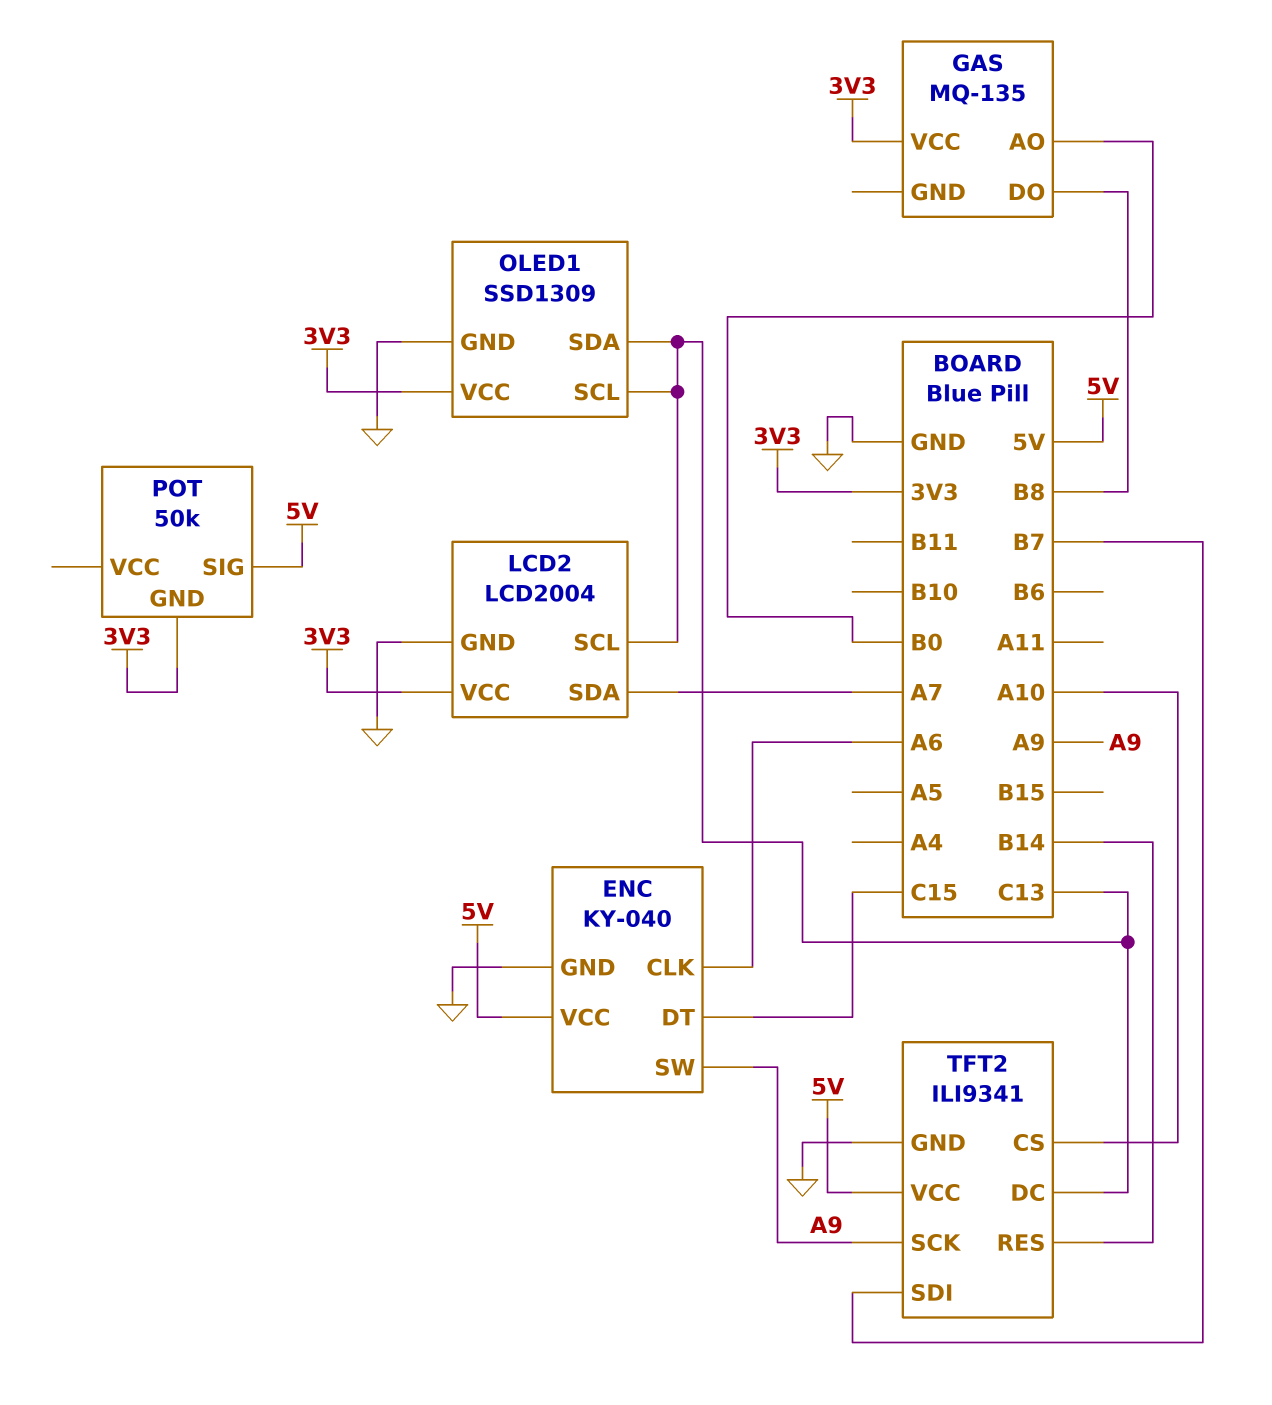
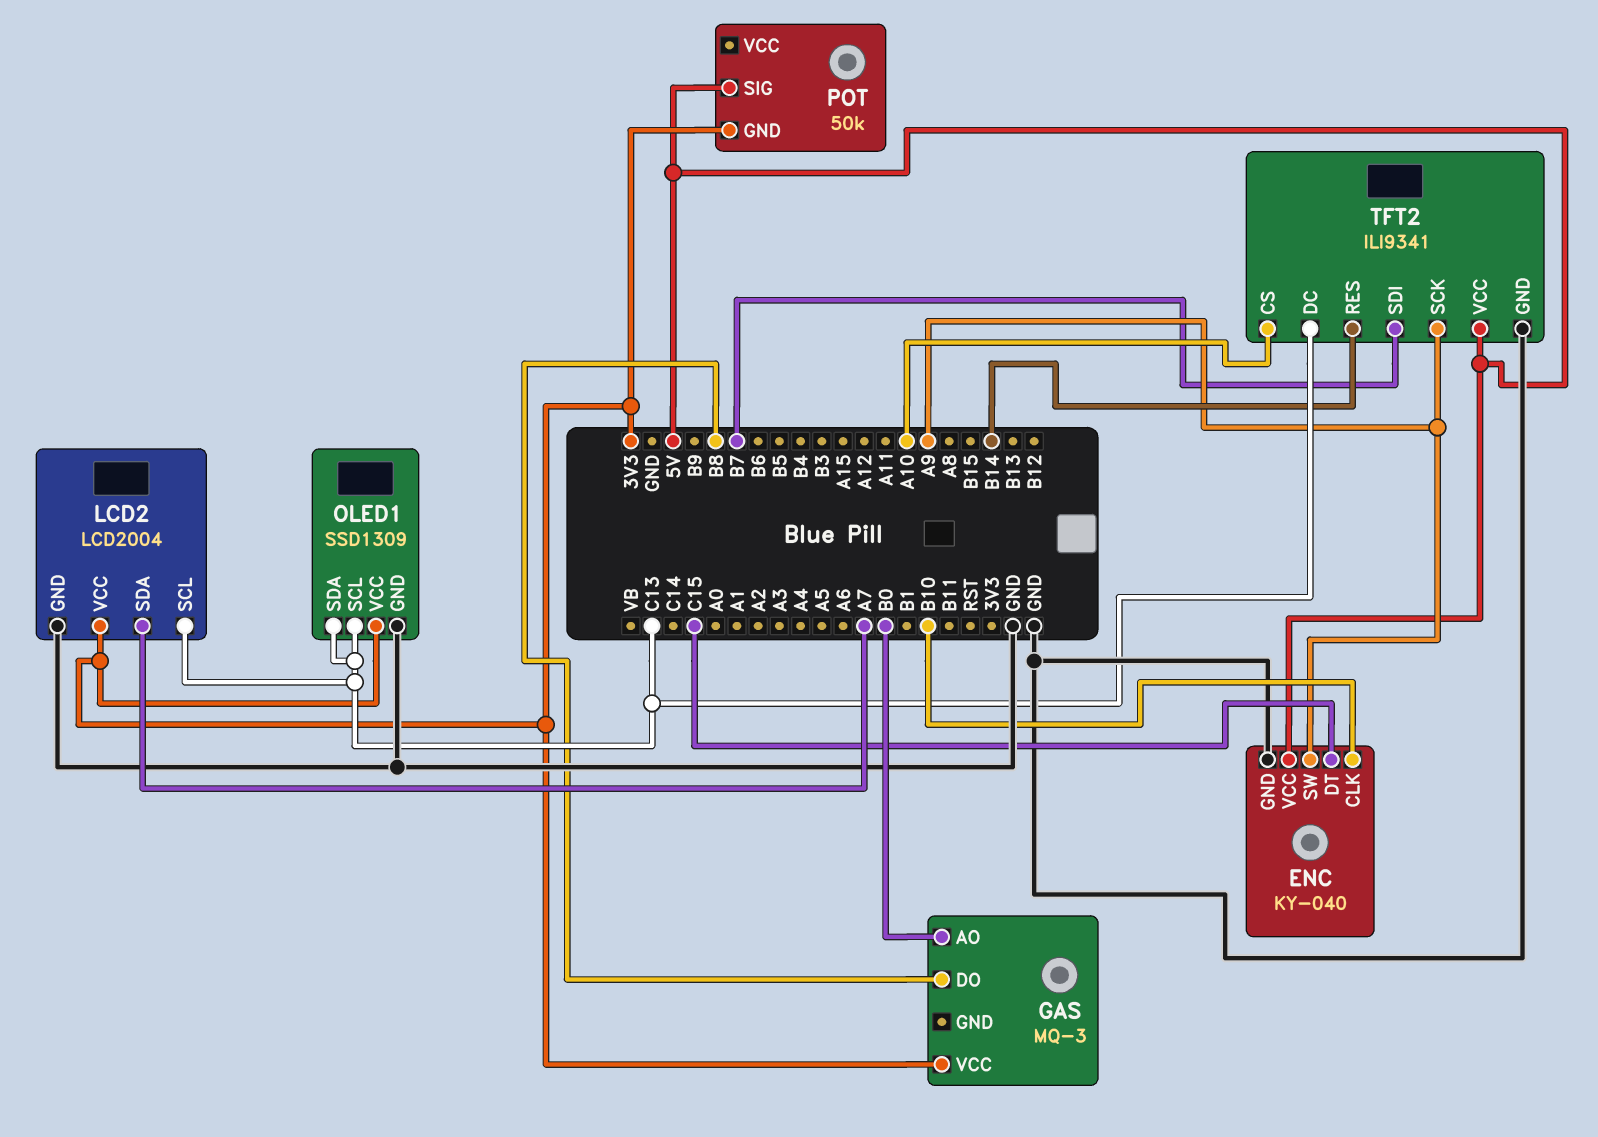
ENC pin CLK: A6 -> B10
GAS: MQ-135 -> MQ-3

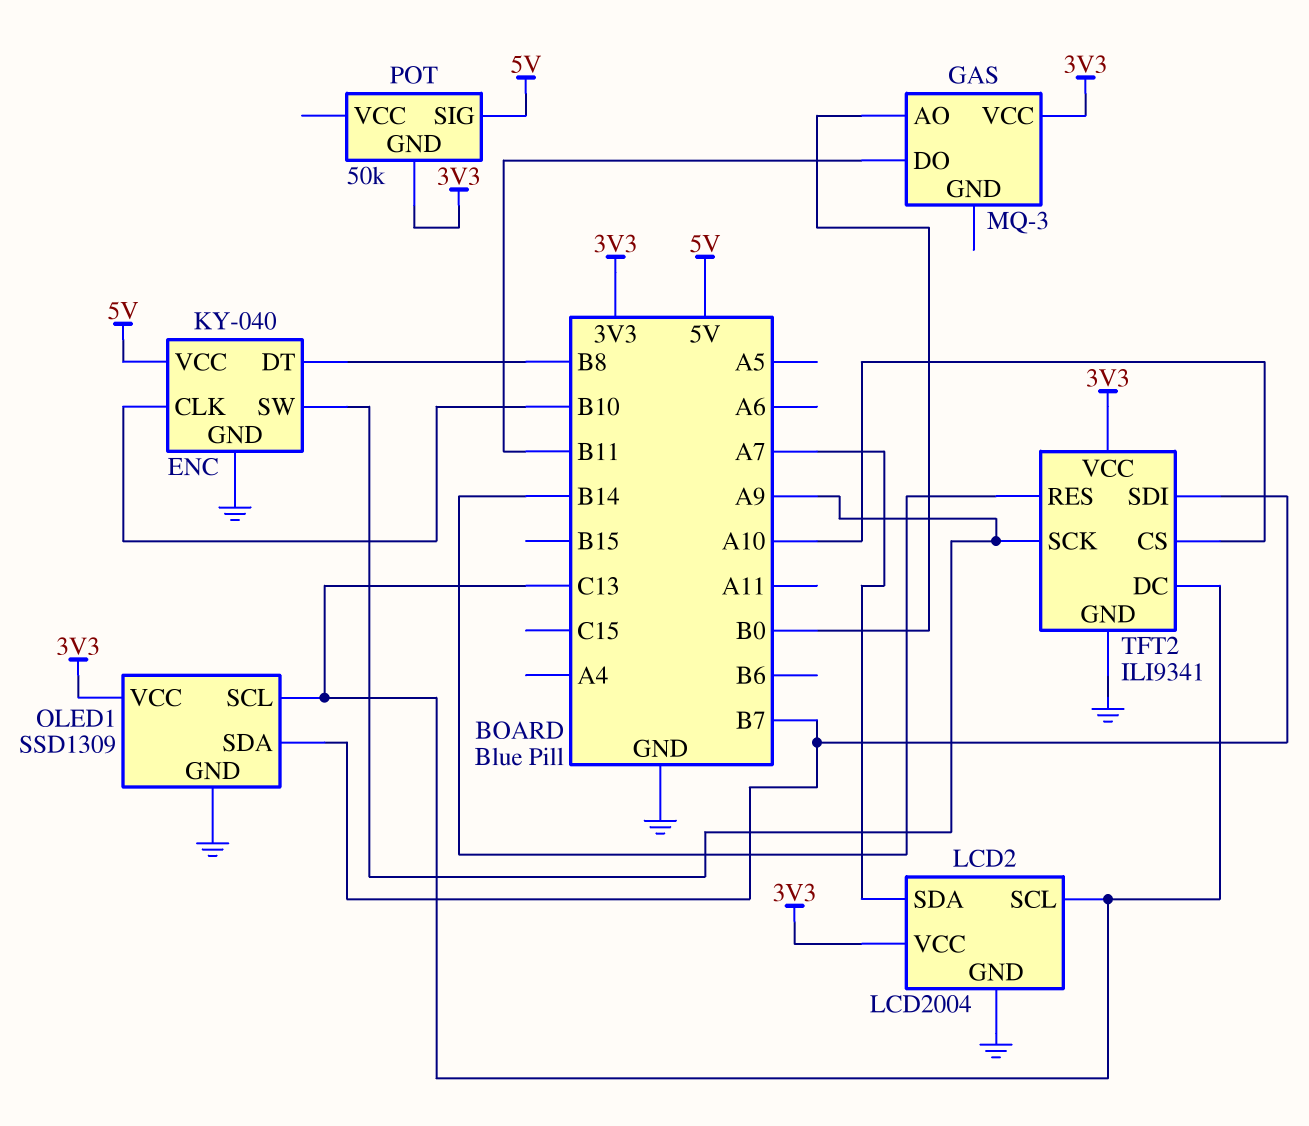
ENC pin DT: C15 -> B8
GAS pin DO: B8 -> B11
OLED1 pin SDA: C13 -> B7
TFT2 pin VCC: 5V -> 3V3

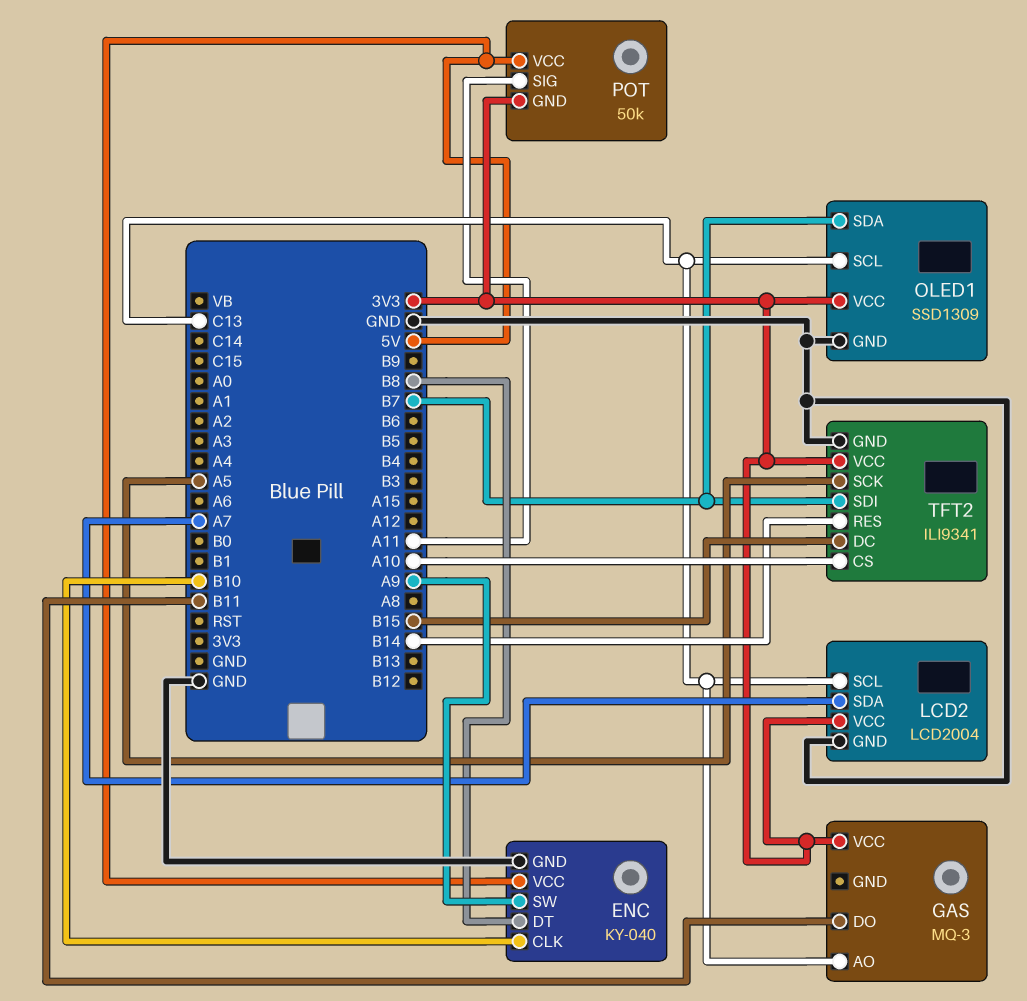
GAS pin AO: B0 -> C13
POT pin SIG: 5V -> A11
POT pin VCC: none -> 5V
TFT2 pin DC: C13 -> B15
TFT2 pin SCK: A9 -> A5

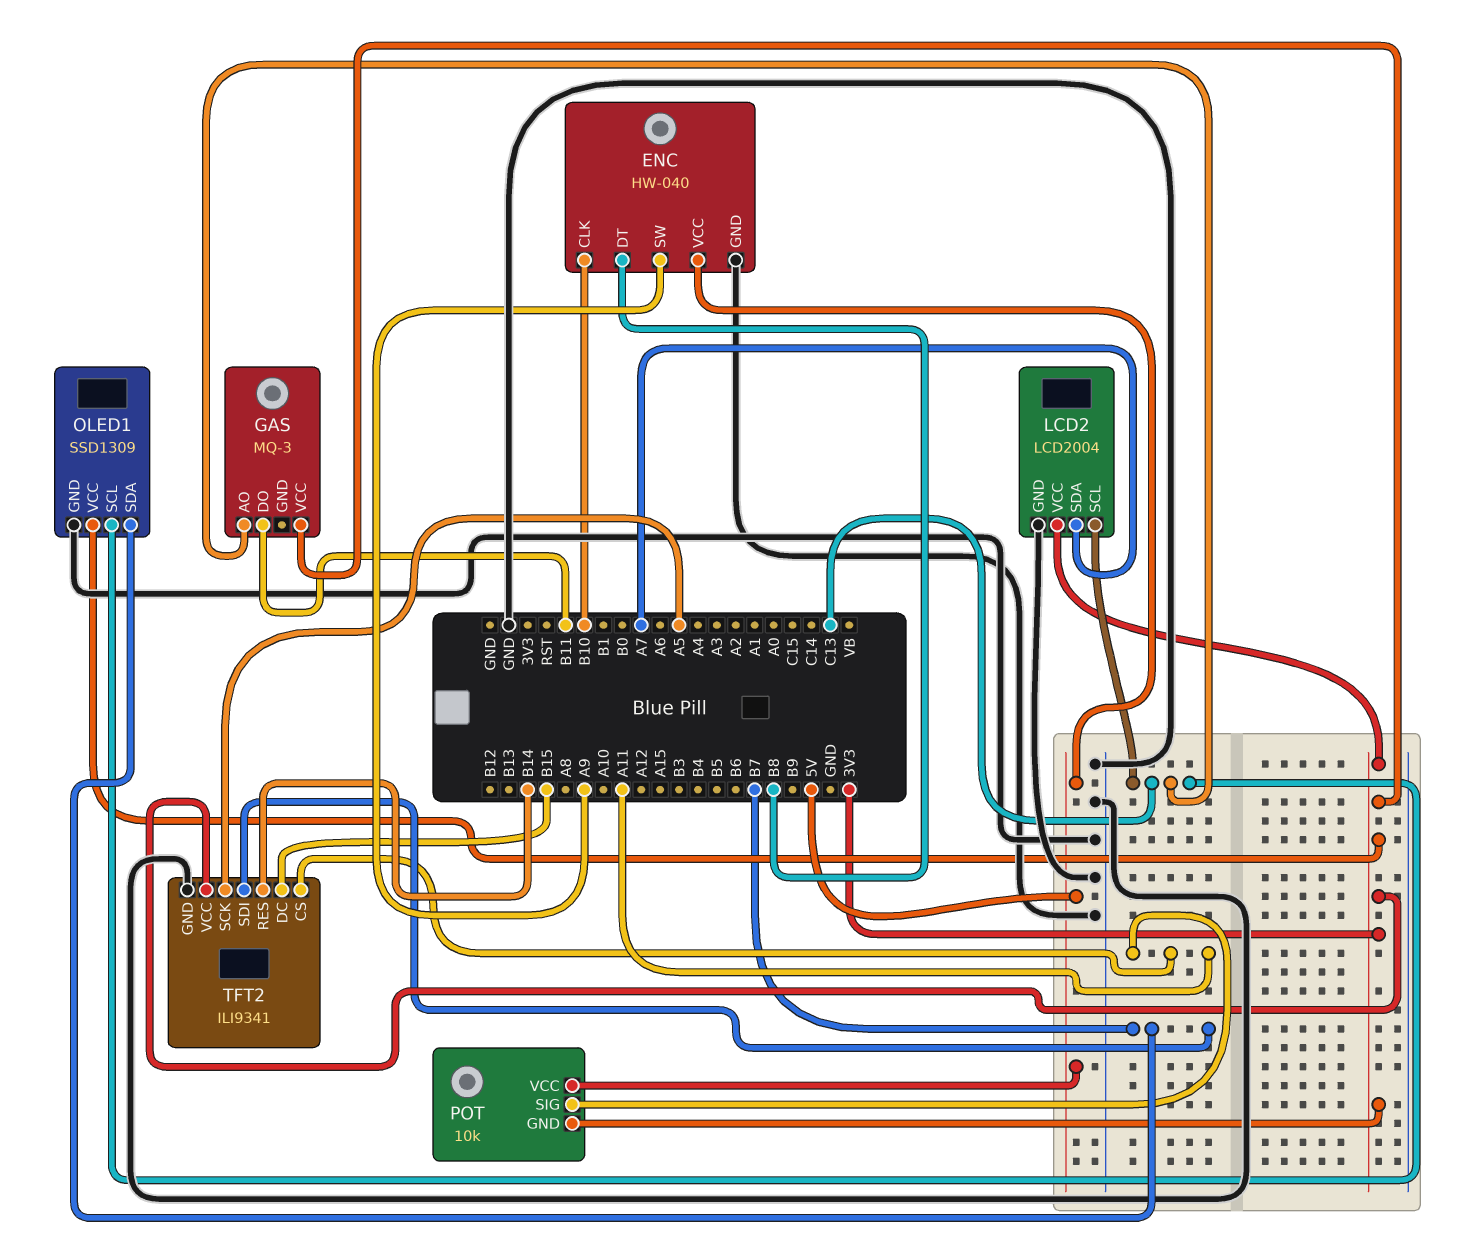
ENC: KY-040 -> HW-040
POT: 50k -> 10k
TFT2 pin CS: A10 -> A11

